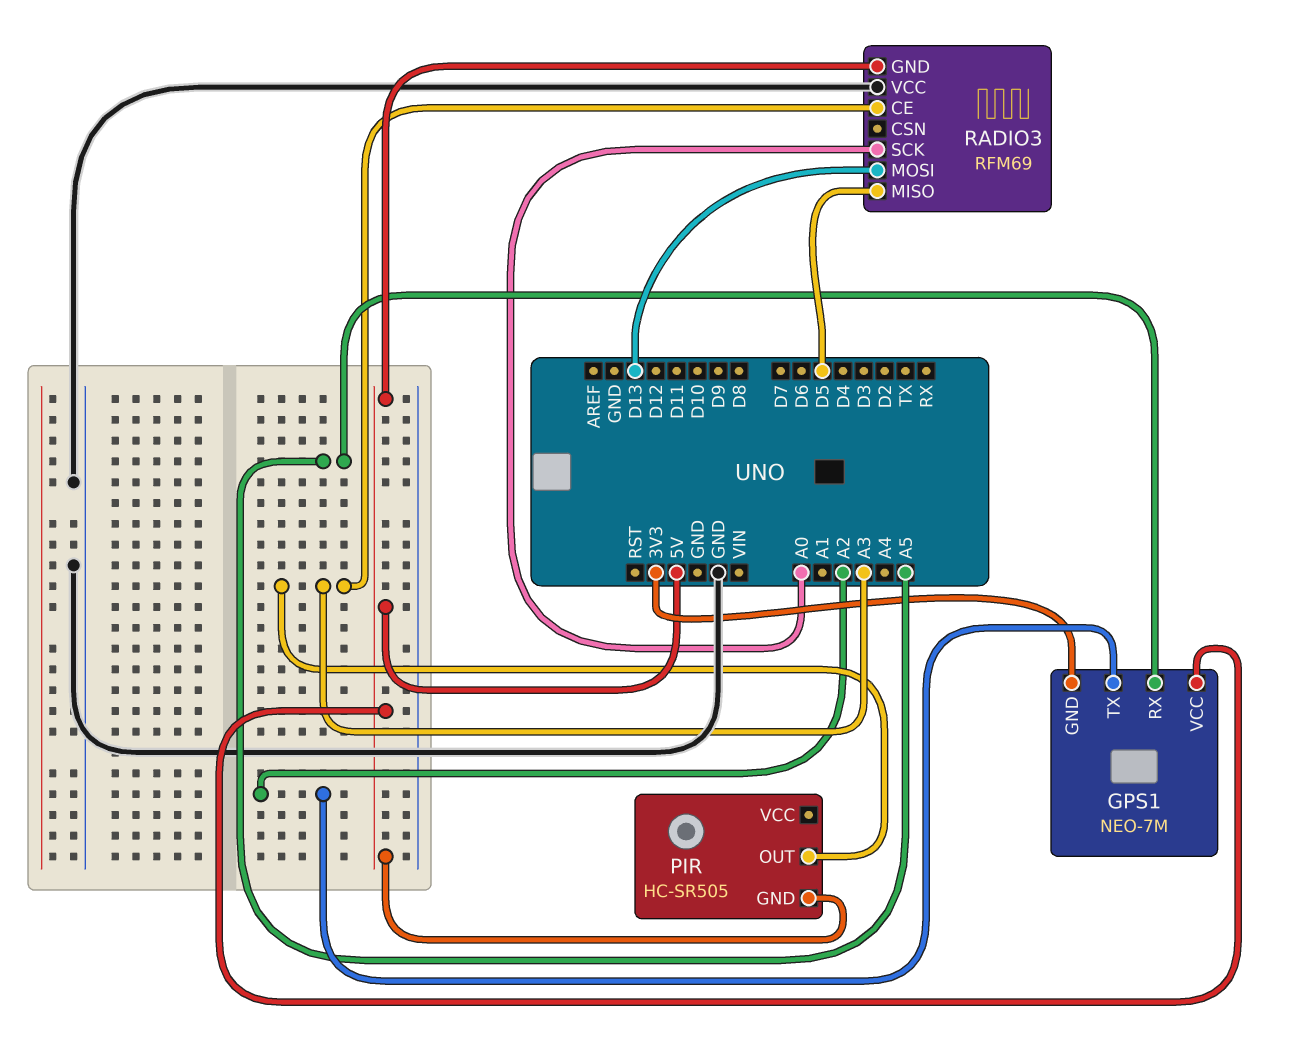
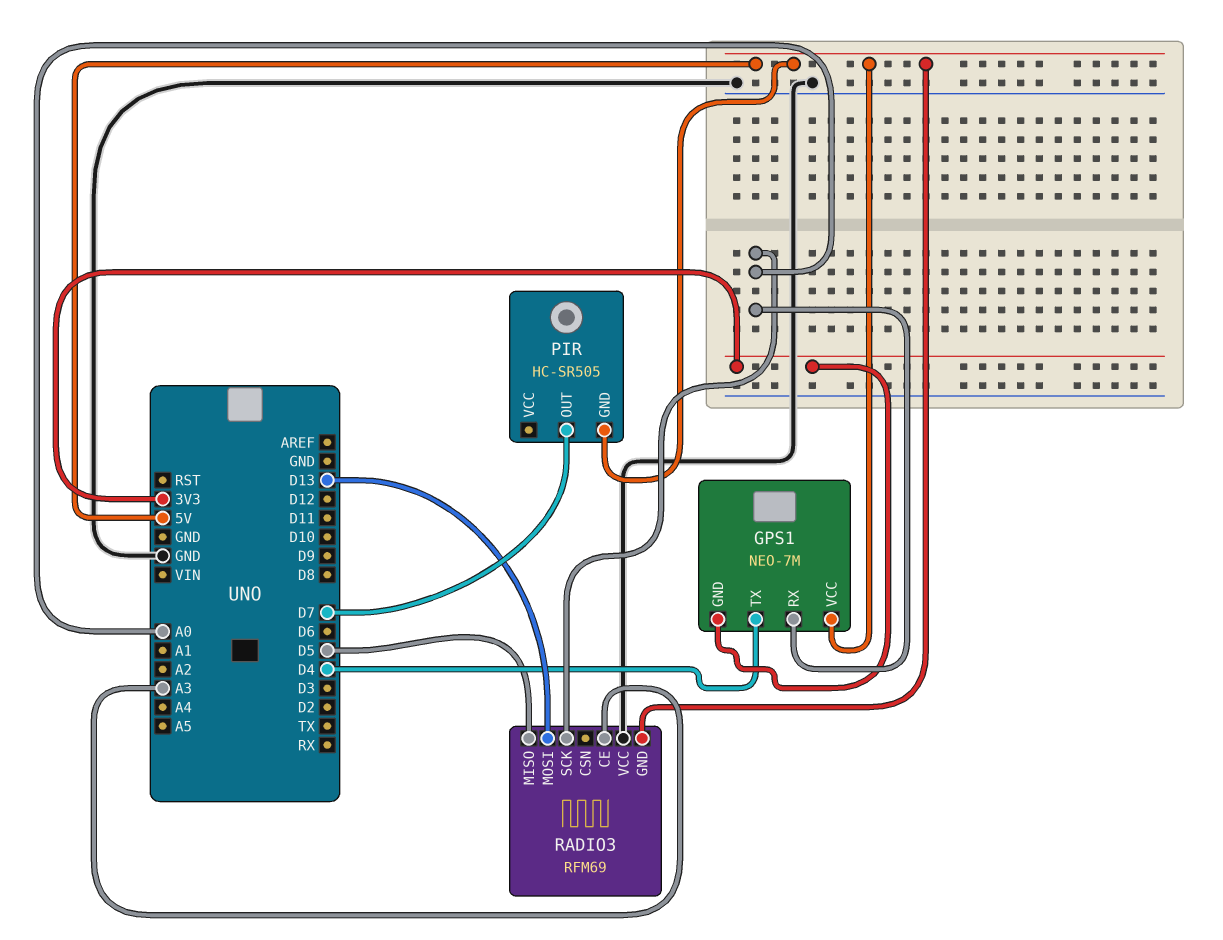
GPS1 pin RX: A5 -> A0
GPS1 pin TX: A2 -> D4
PIR pin OUT: A3 -> D7

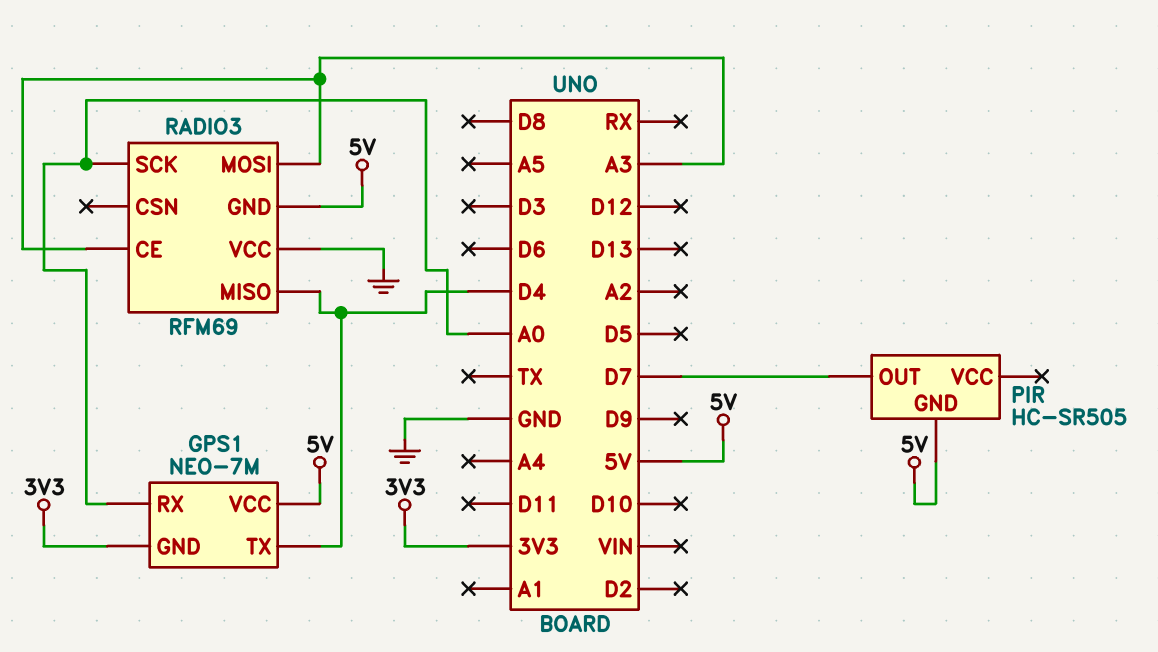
RADIO3 pin MISO: D5 -> D4
RADIO3 pin MOSI: D13 -> A3

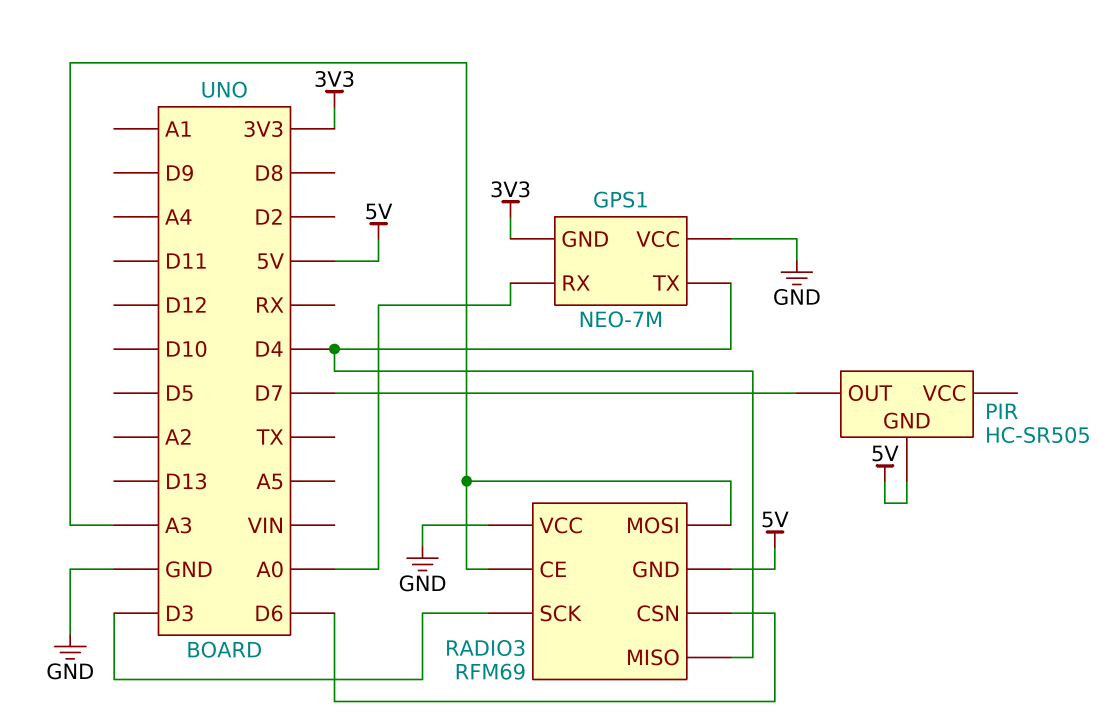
GPS1 pin VCC: 5V -> GND
RADIO3 pin CSN: none -> D6
RADIO3 pin SCK: A0 -> D3

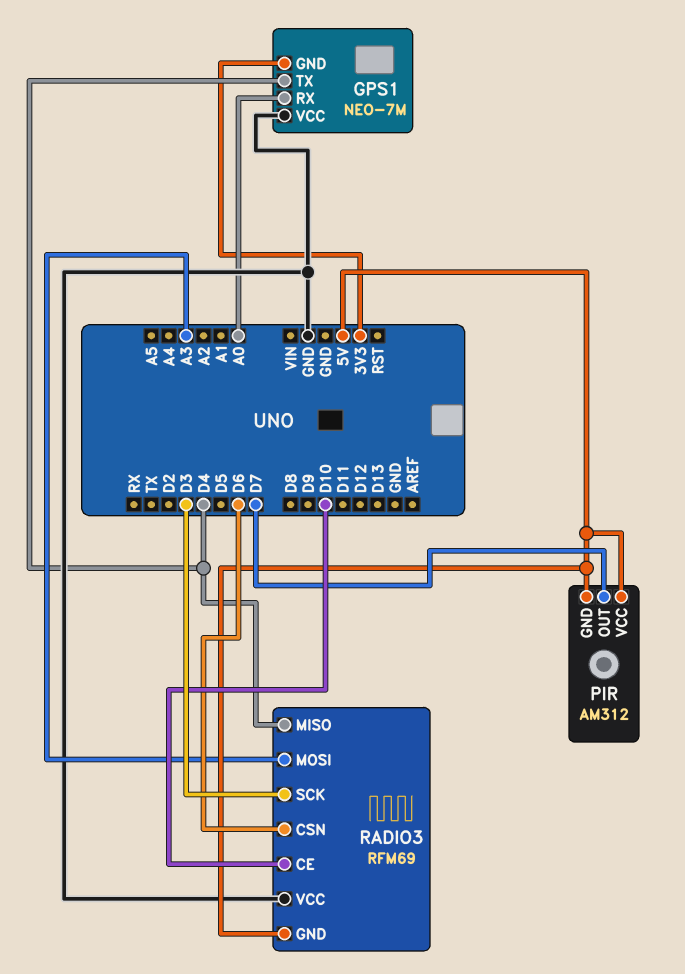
PIR: HC-SR505 -> AM312
PIR pin VCC: none -> 5V
RADIO3 pin CE: A3 -> D10

